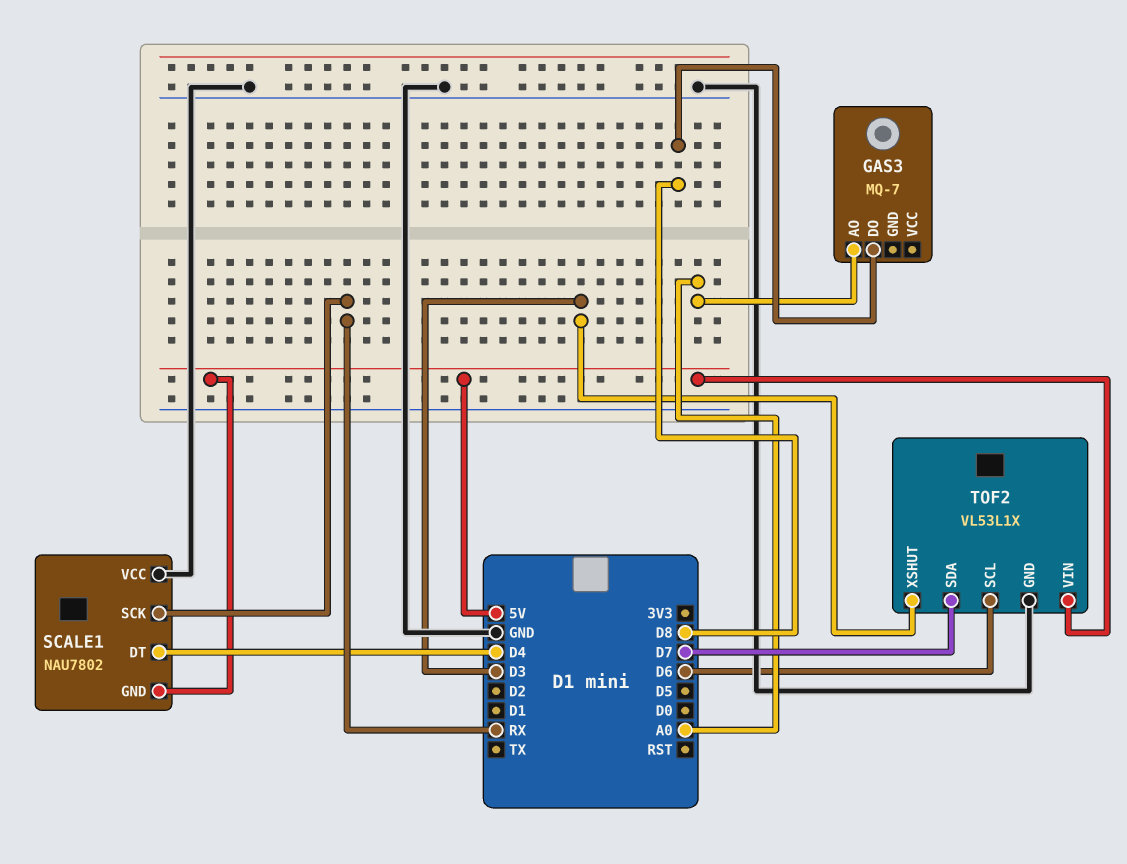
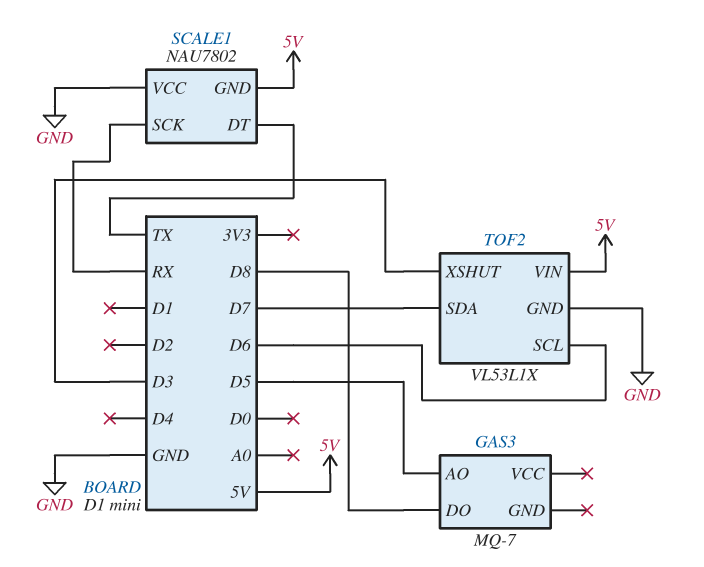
GAS3 pin AO: A0 -> D5
SCALE1 pin DT: D4 -> TX

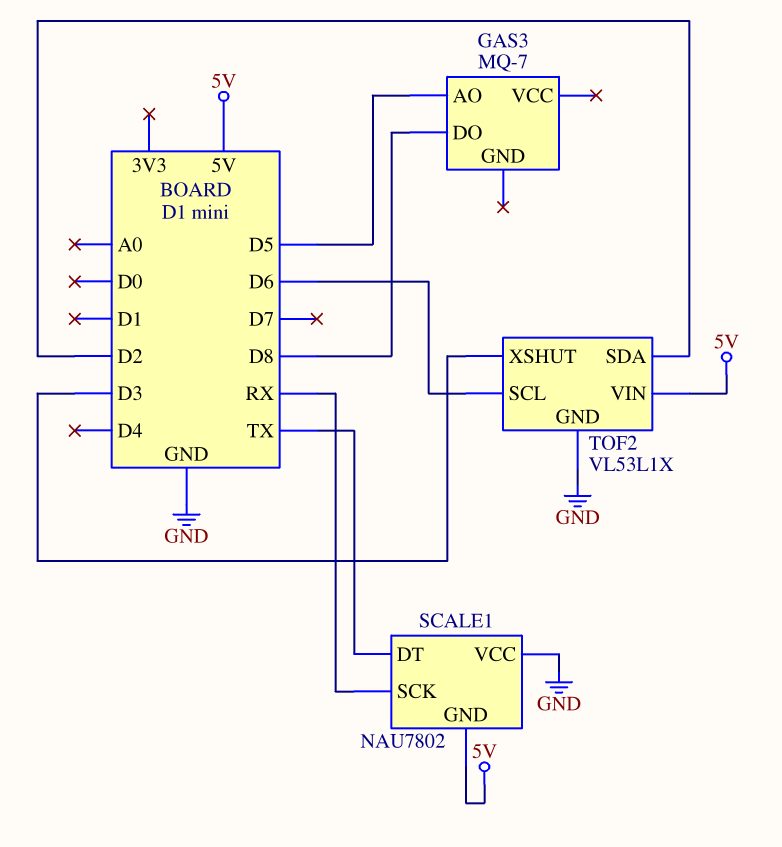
TOF2 pin SDA: D7 -> D2

